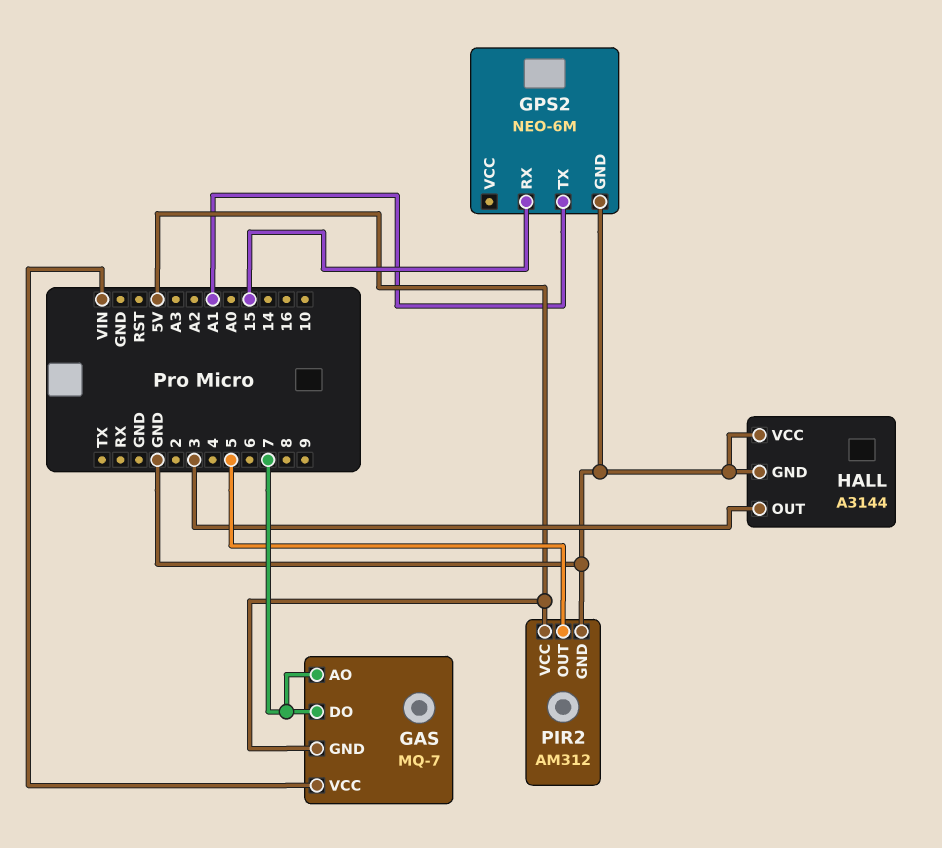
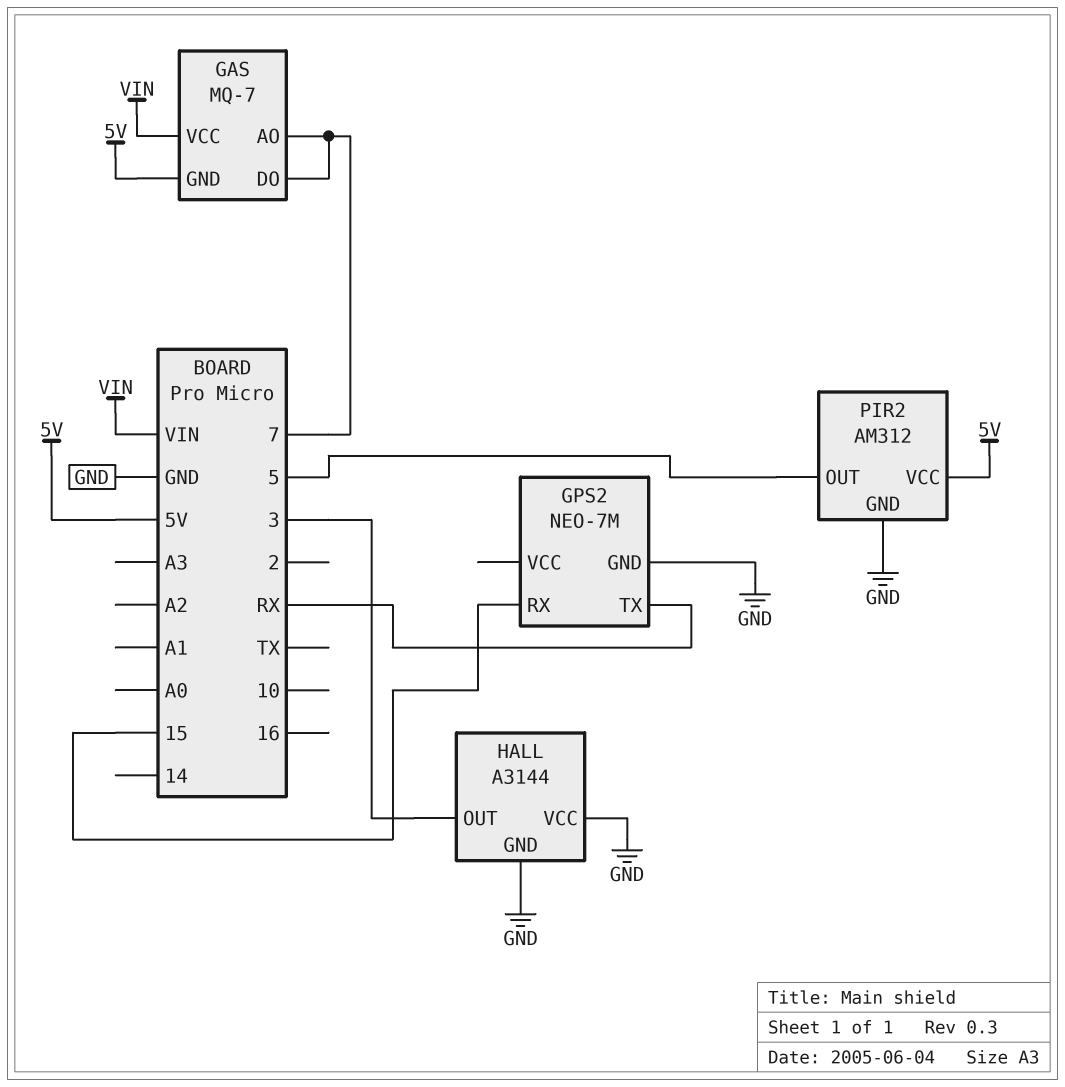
GPS2: NEO-6M -> NEO-7M
GPS2 pin TX: A1 -> RX

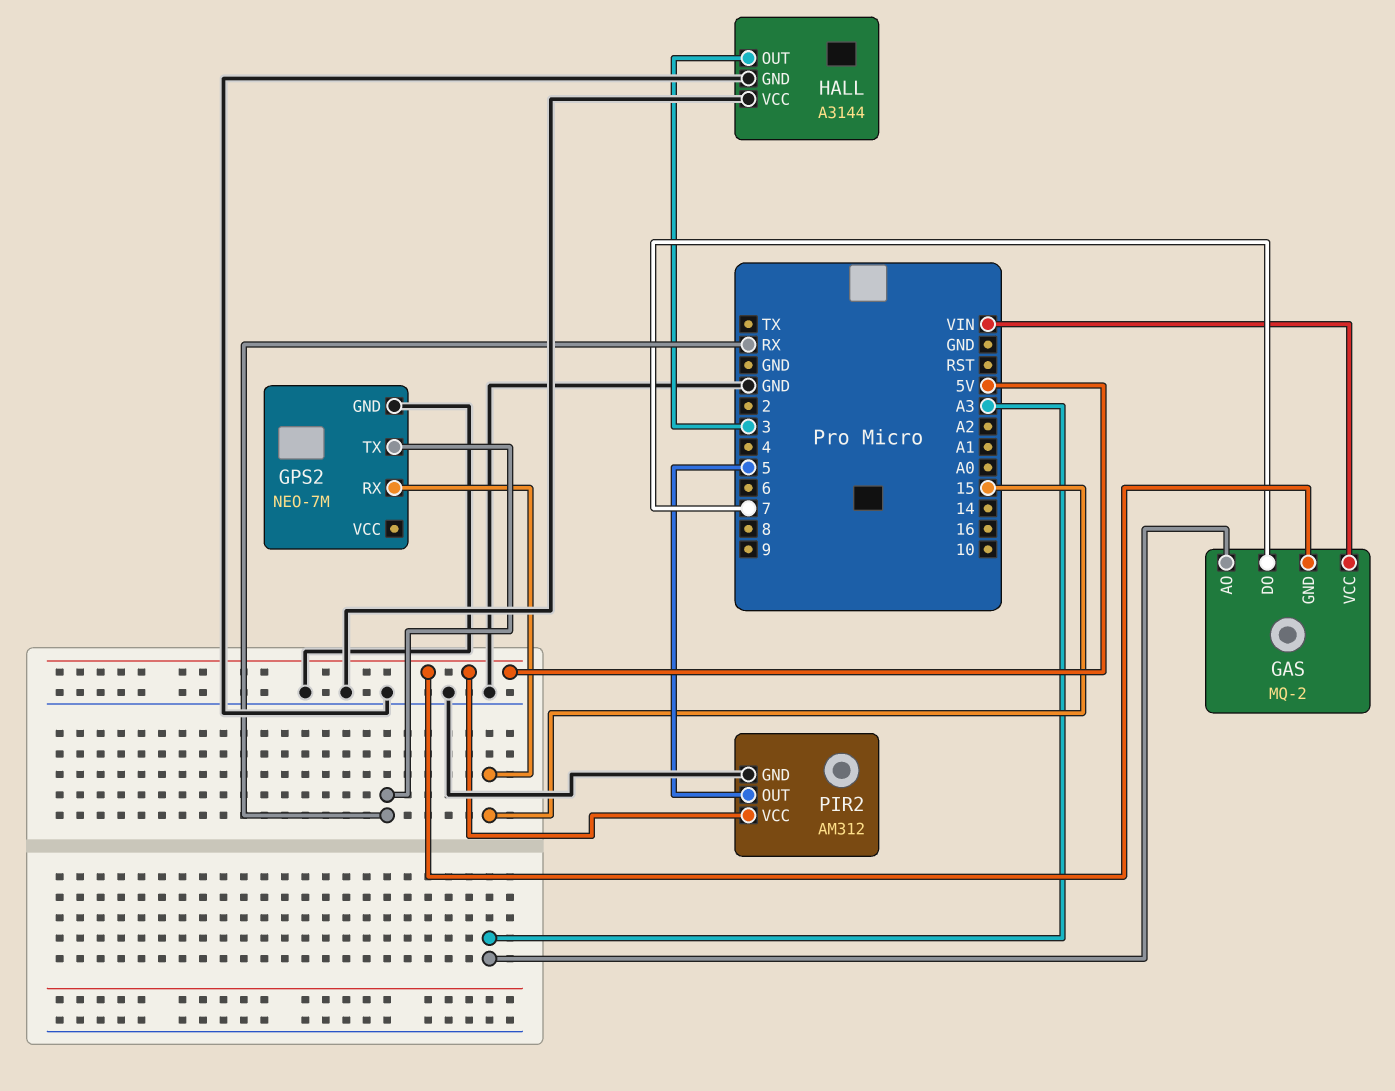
GAS: MQ-7 -> MQ-2
GAS pin AO: 7 -> A3

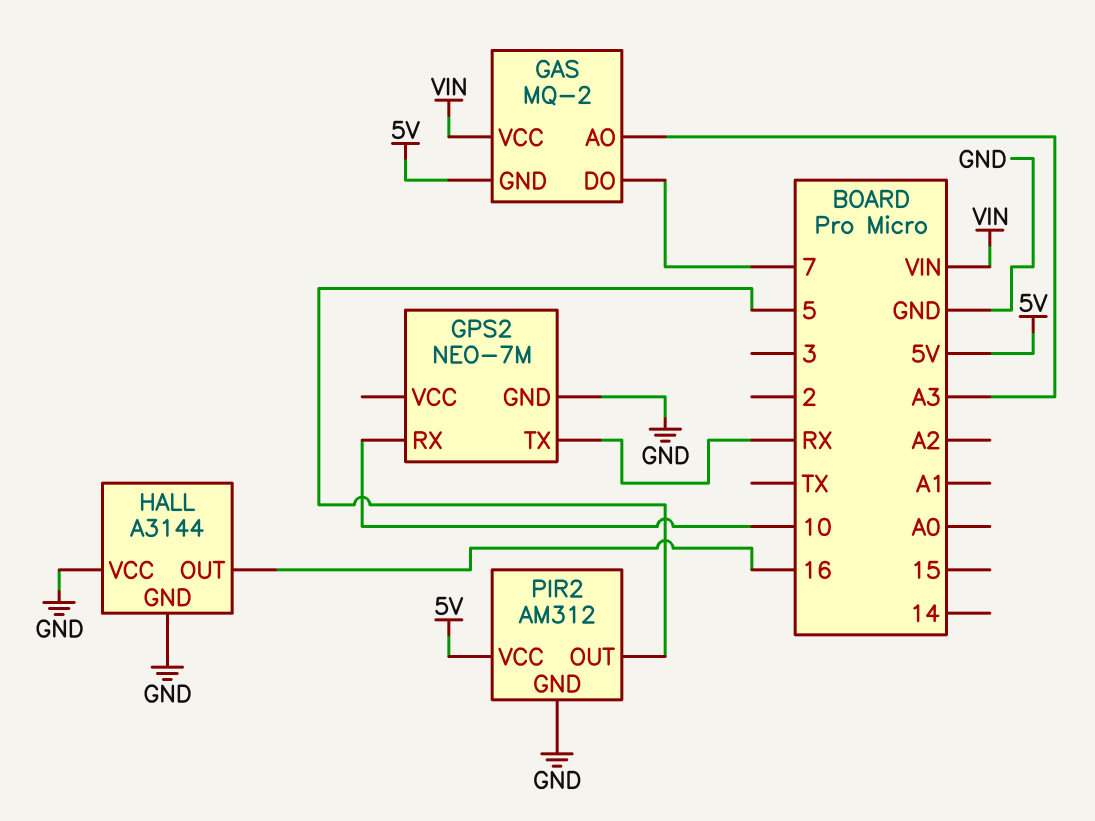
GPS2 pin RX: 15 -> 10
HALL pin OUT: 3 -> 16

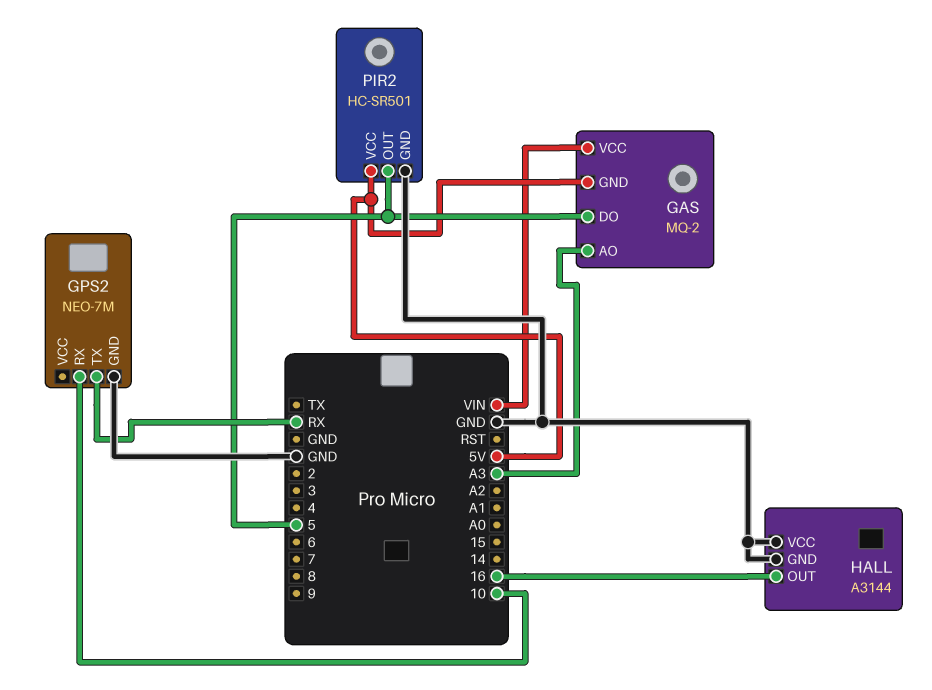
GAS pin DO: 7 -> 5
PIR2: AM312 -> HC-SR501

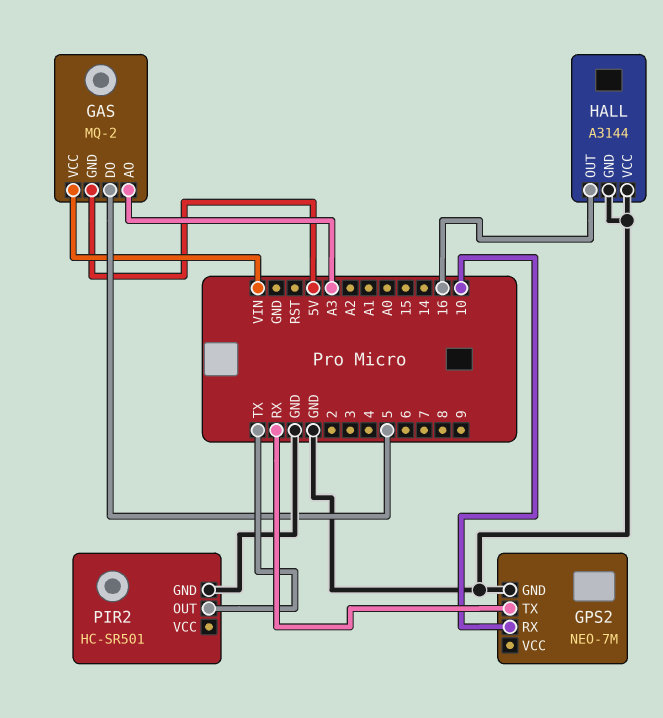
PIR2 pin OUT: 5 -> TX
PIR2 pin VCC: 5V -> none

